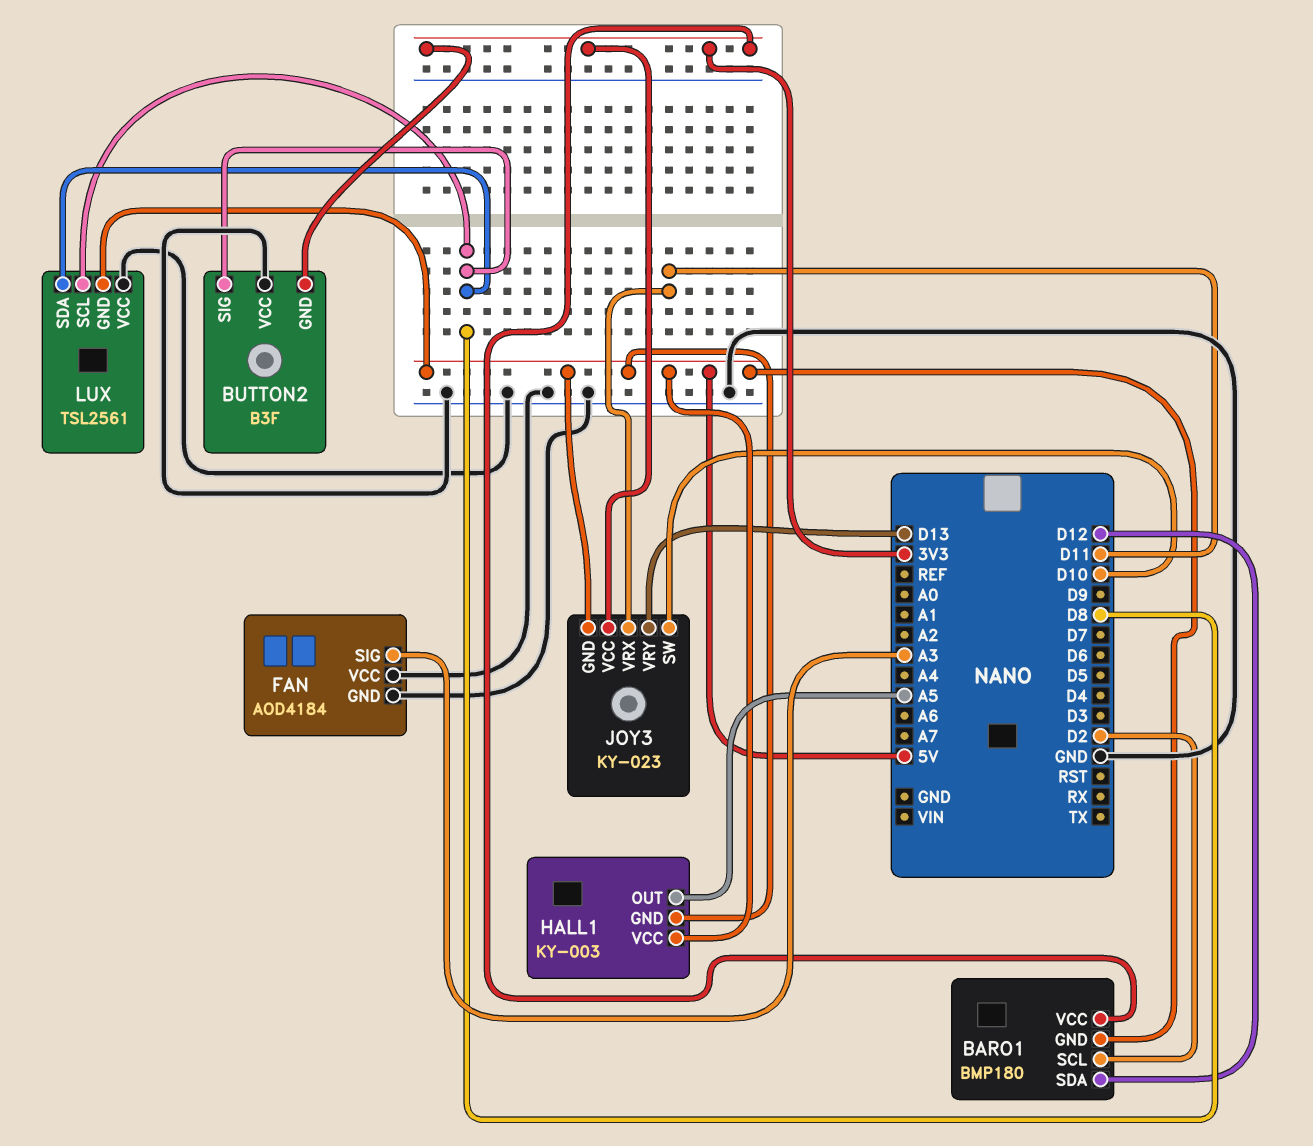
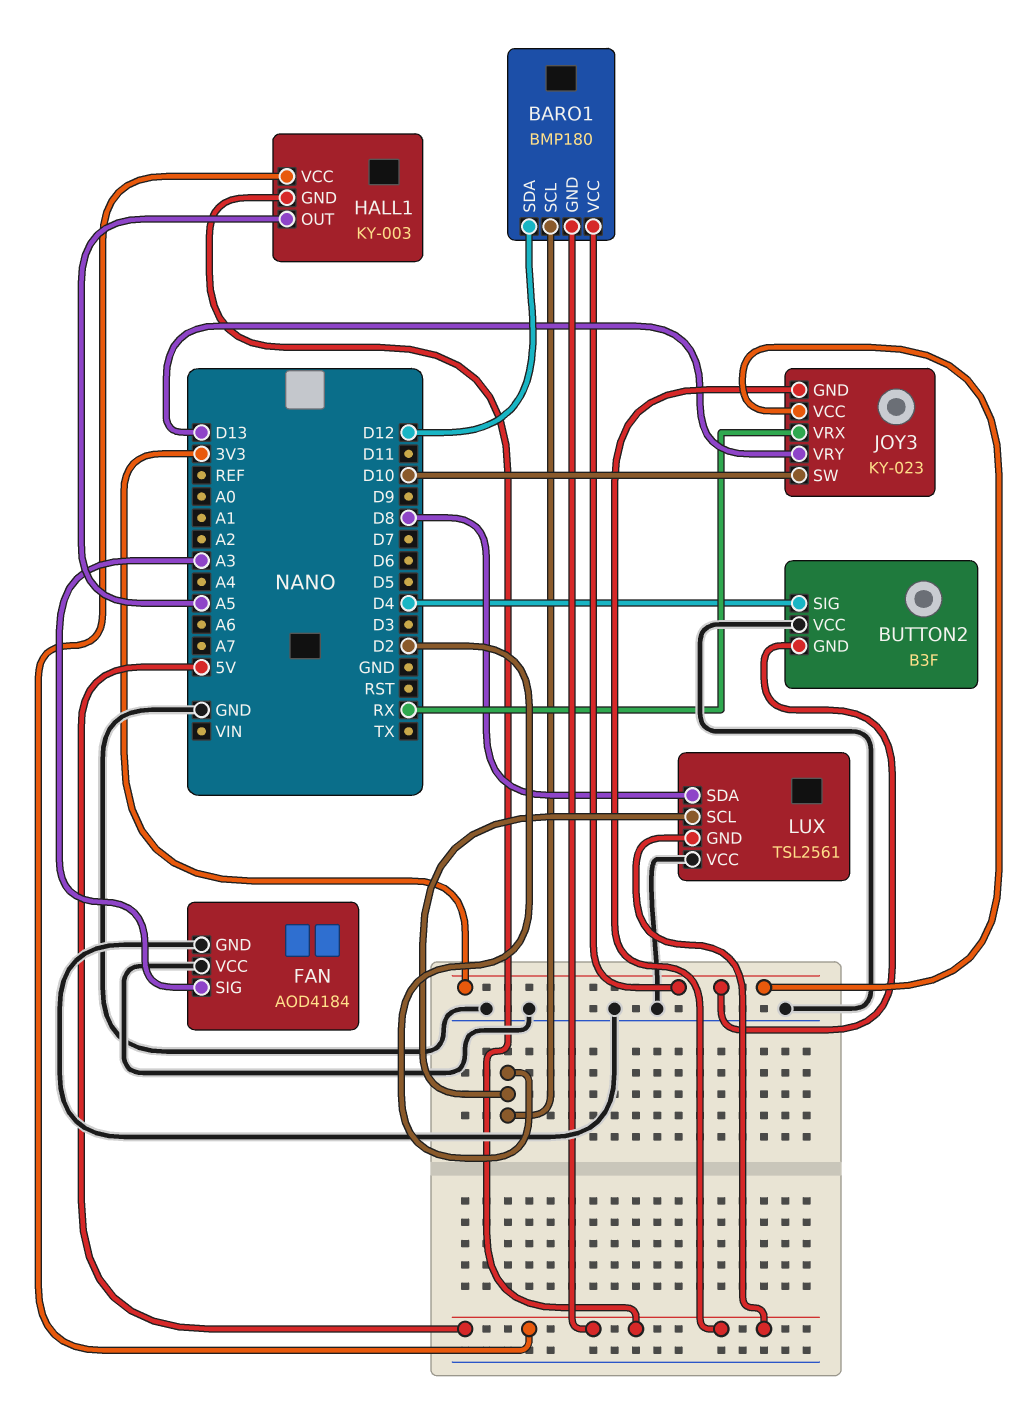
BUTTON2 pin SIG: D8 -> D4
JOY3 pin VRX: D11 -> RX
LUX pin SCL: D8 -> D2

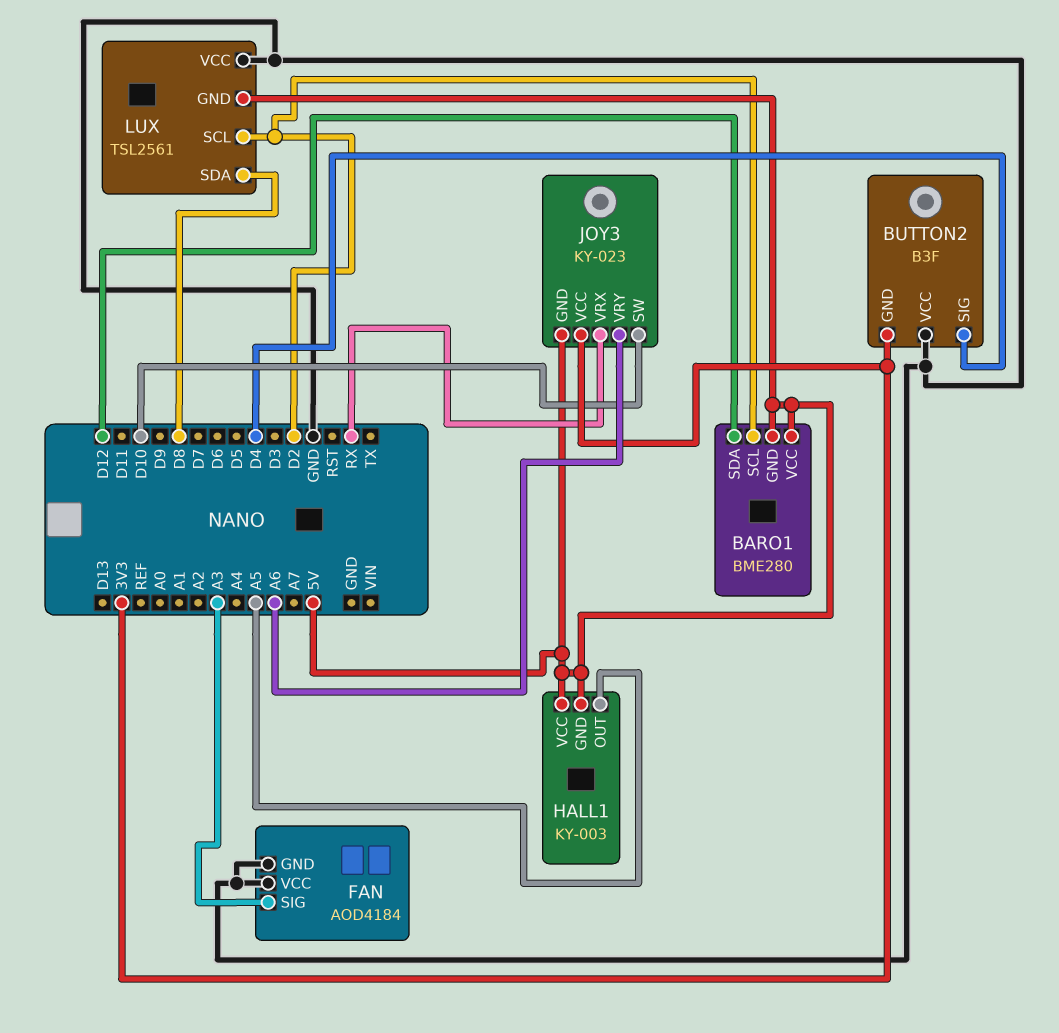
BARO1: BMP180 -> BME280
BARO1 pin VCC: 3V3 -> 5V
JOY3 pin VRY: D13 -> A6

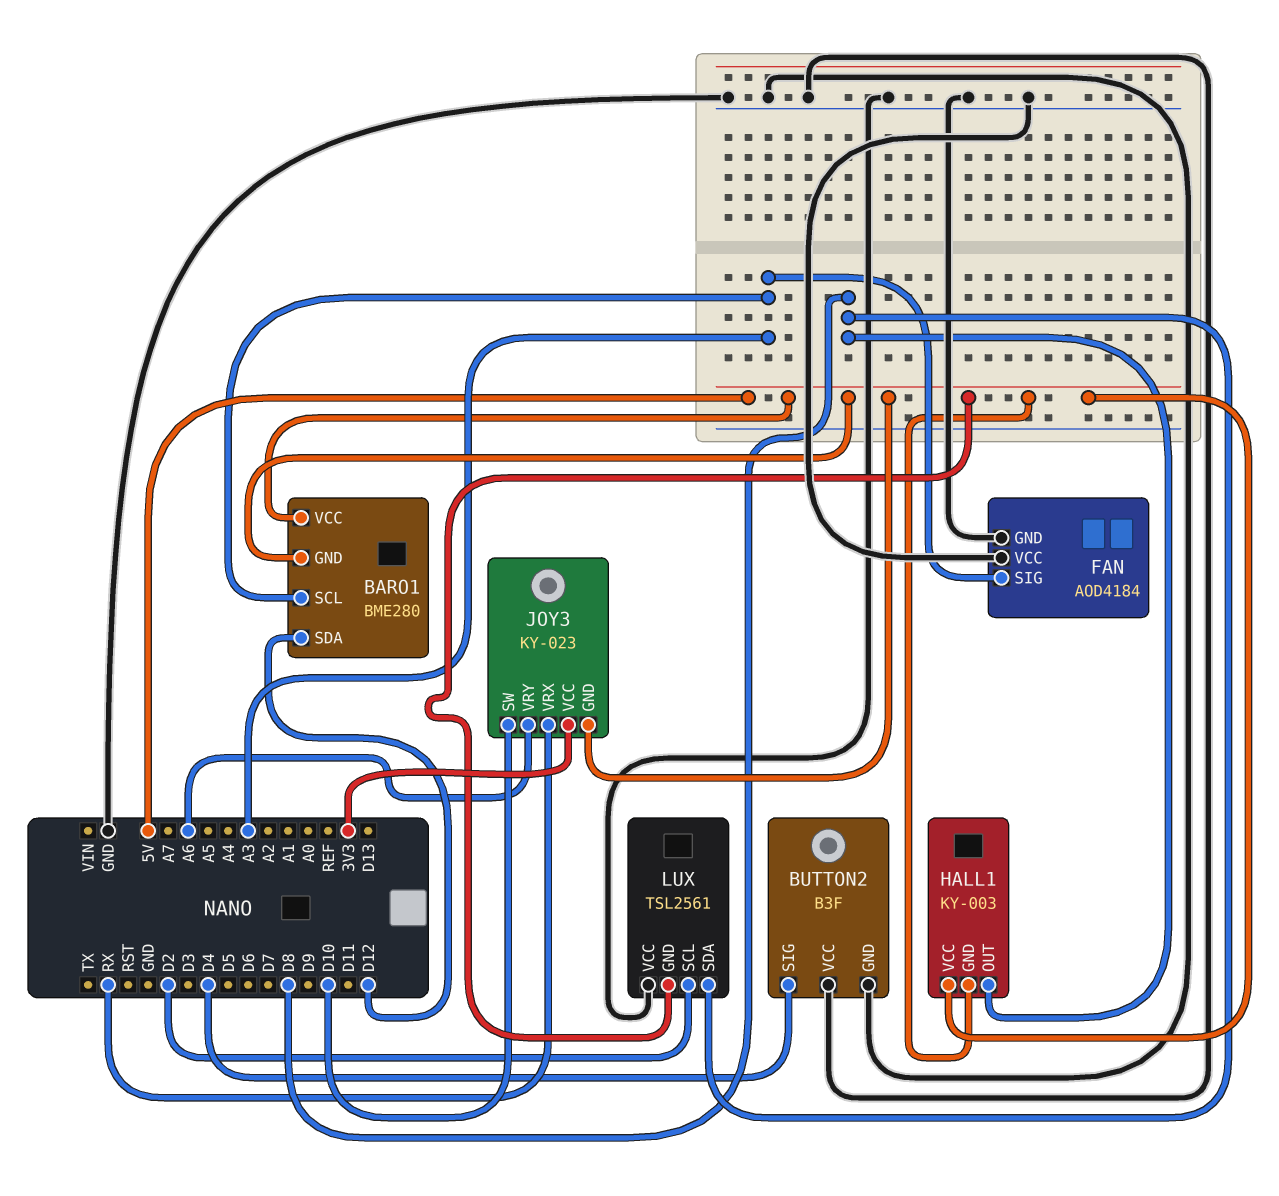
BARO1 pin SCL: D2 -> A3
BUTTON2 pin GND: 3V3 -> GND
HALL1 pin OUT: A5 -> D8

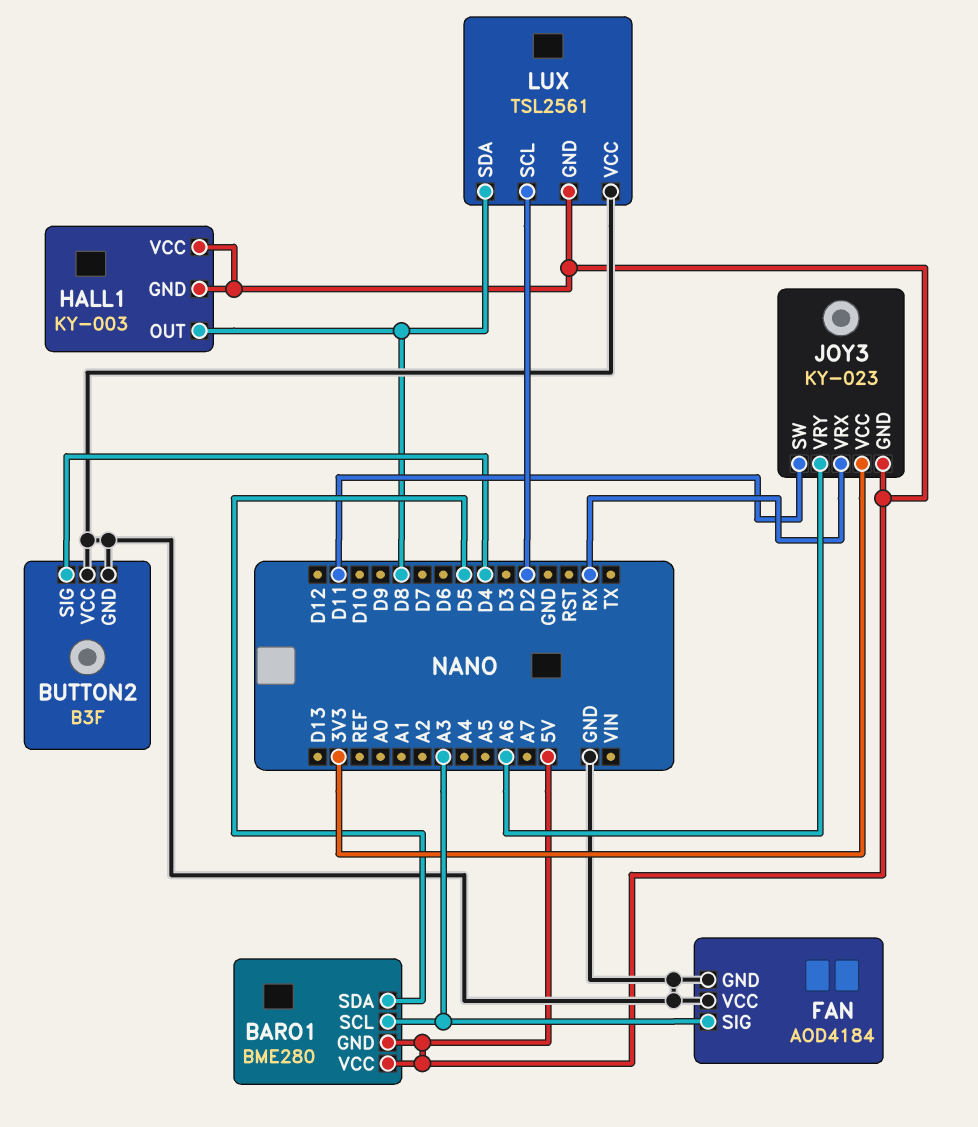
BARO1 pin SDA: D12 -> D5
JOY3 pin SW: D10 -> D11

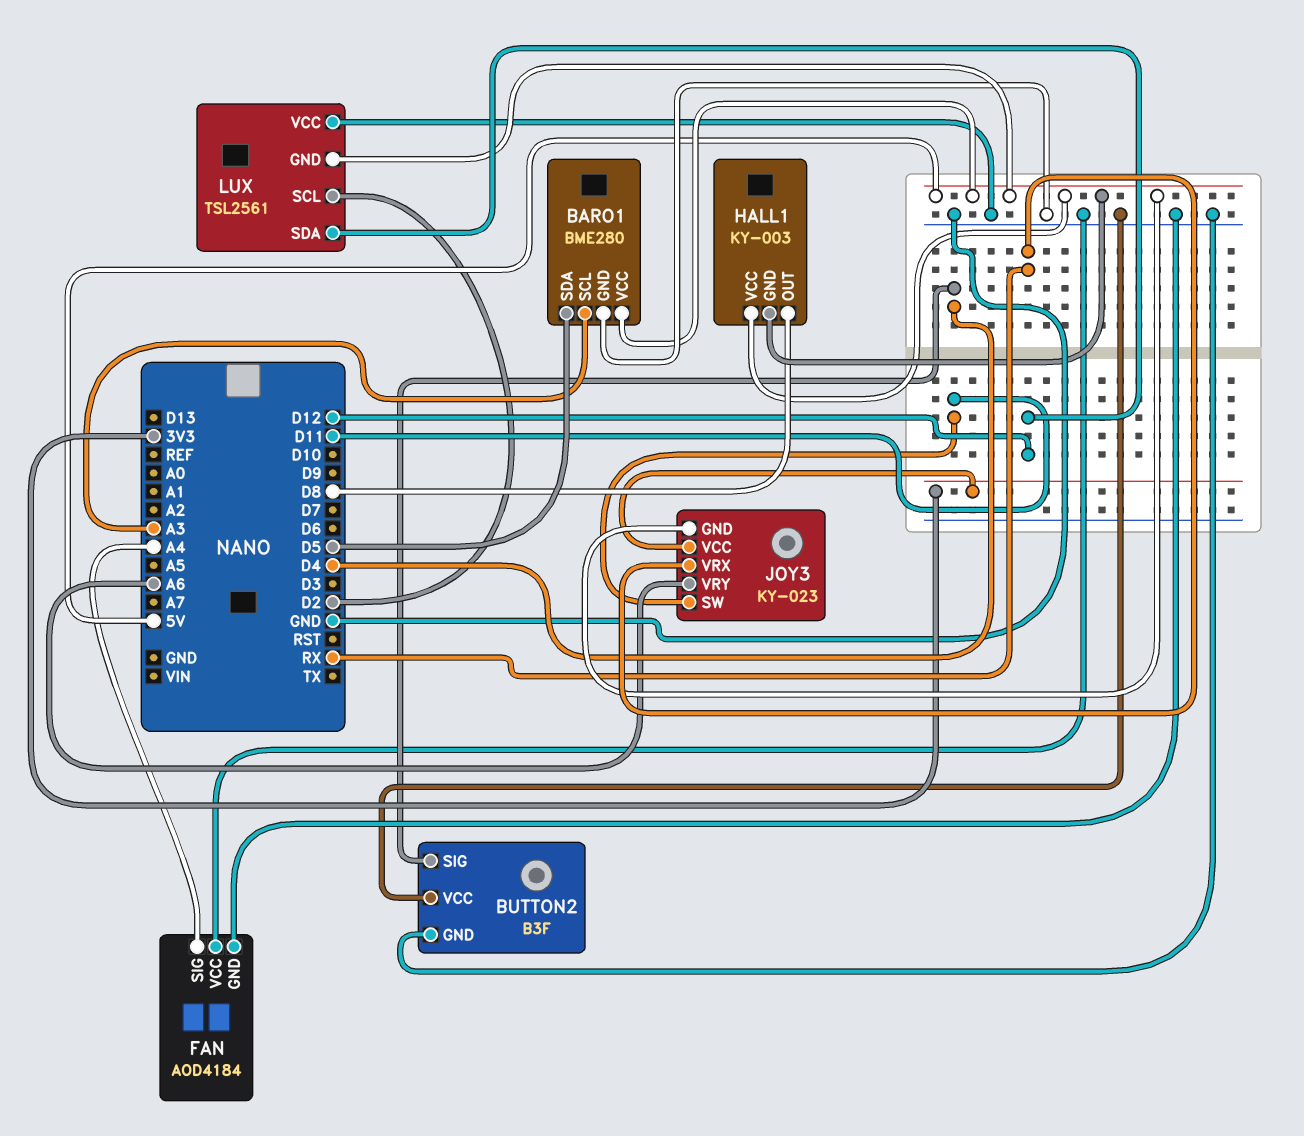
BARO1 pin GND: 5V -> GND
FAN pin SIG: A3 -> A4
LUX pin SDA: D8 -> D12

